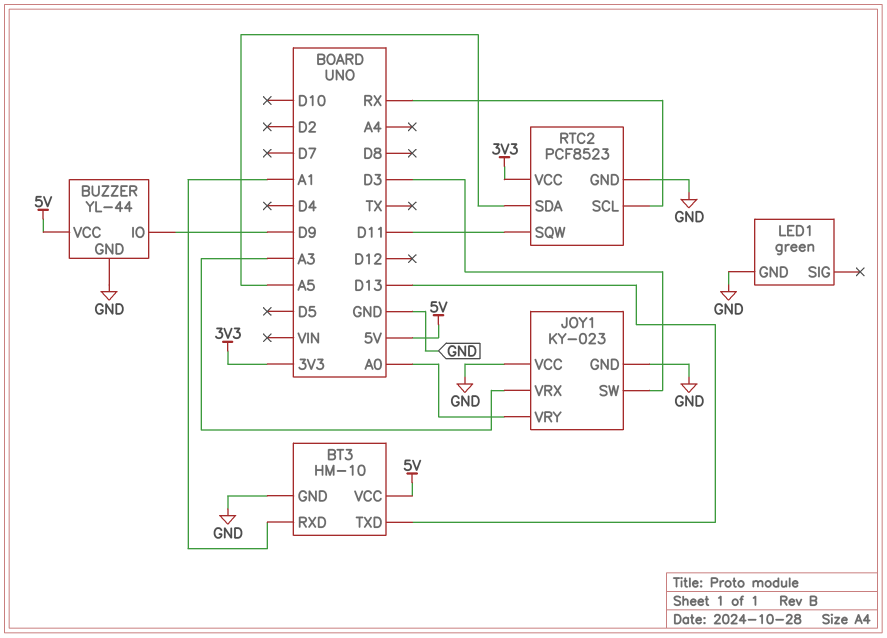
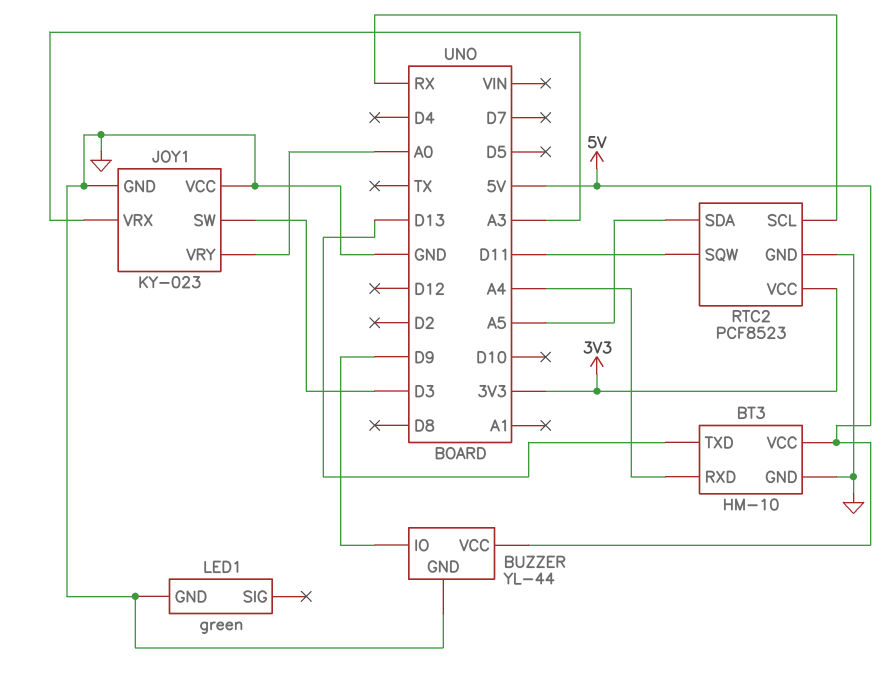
BT3 pin RXD: A1 -> A4

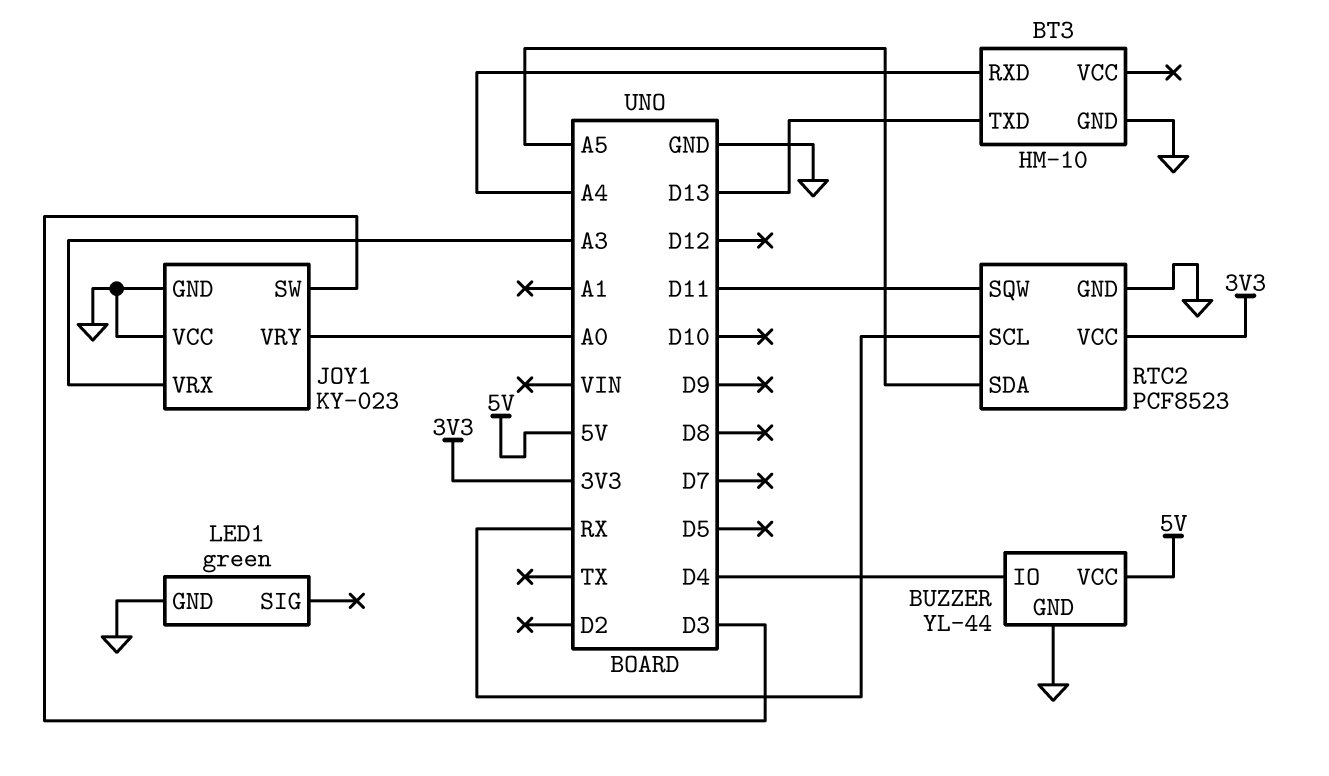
BT3 pin VCC: 5V -> none
BUZZER pin IO: D9 -> D4

